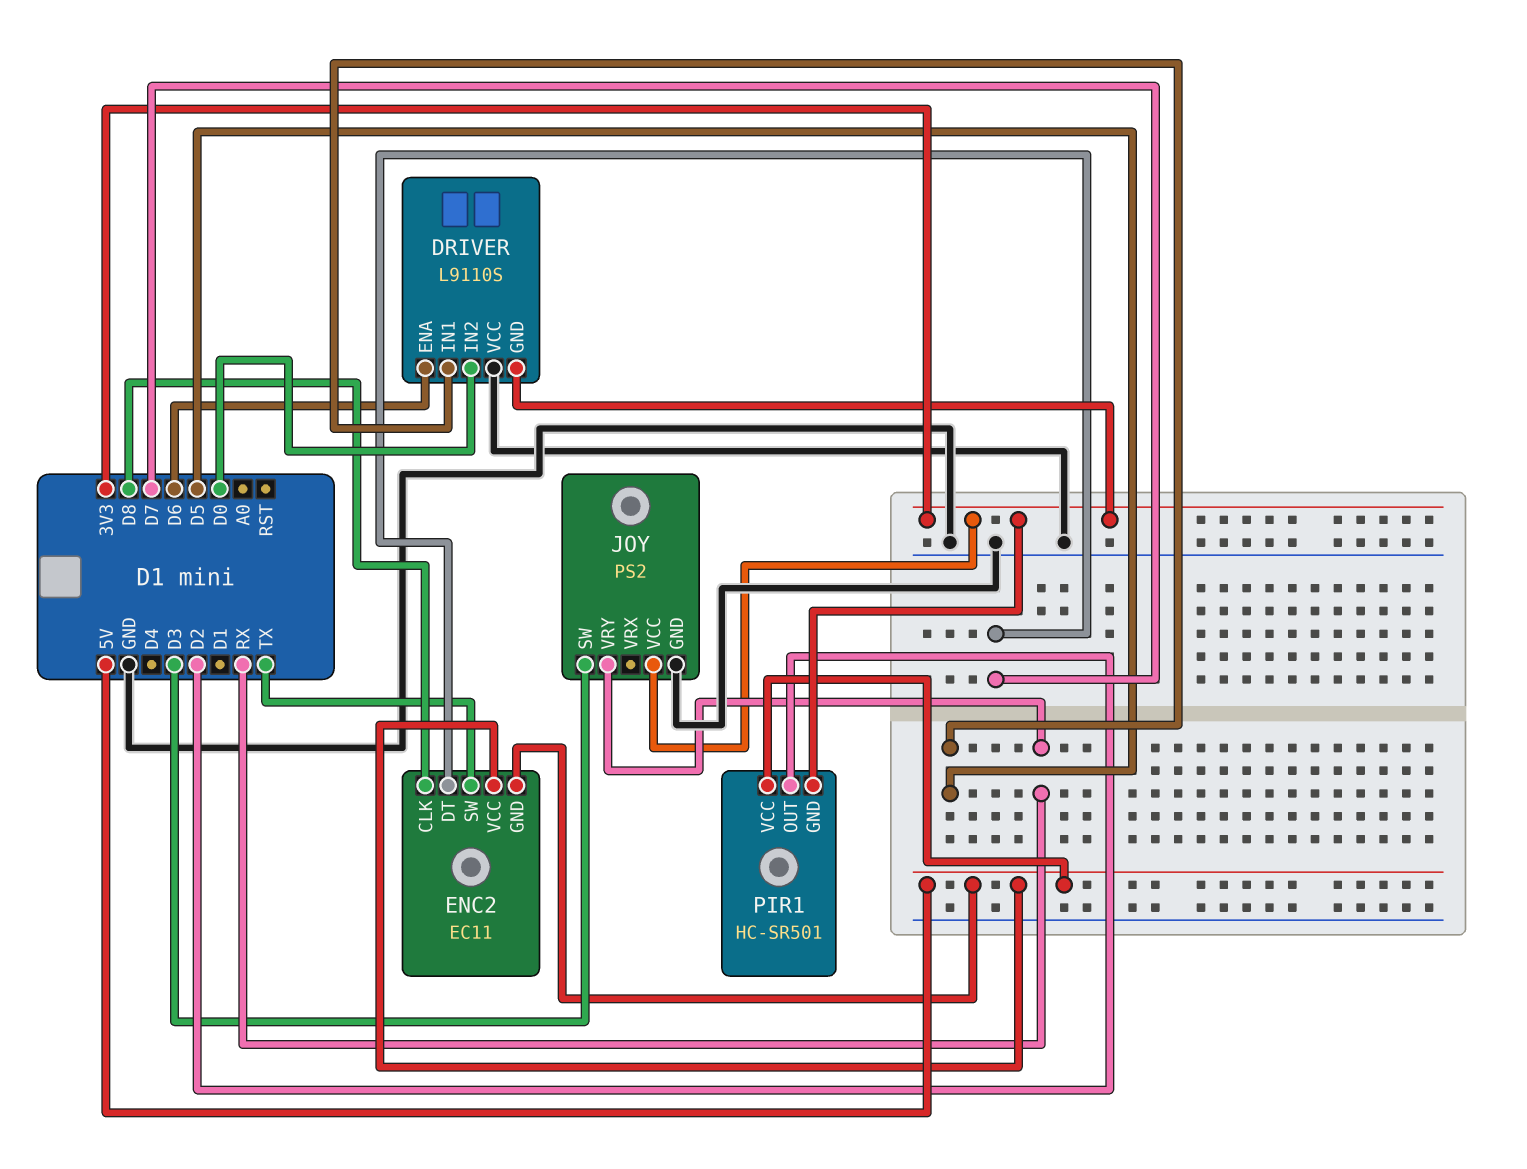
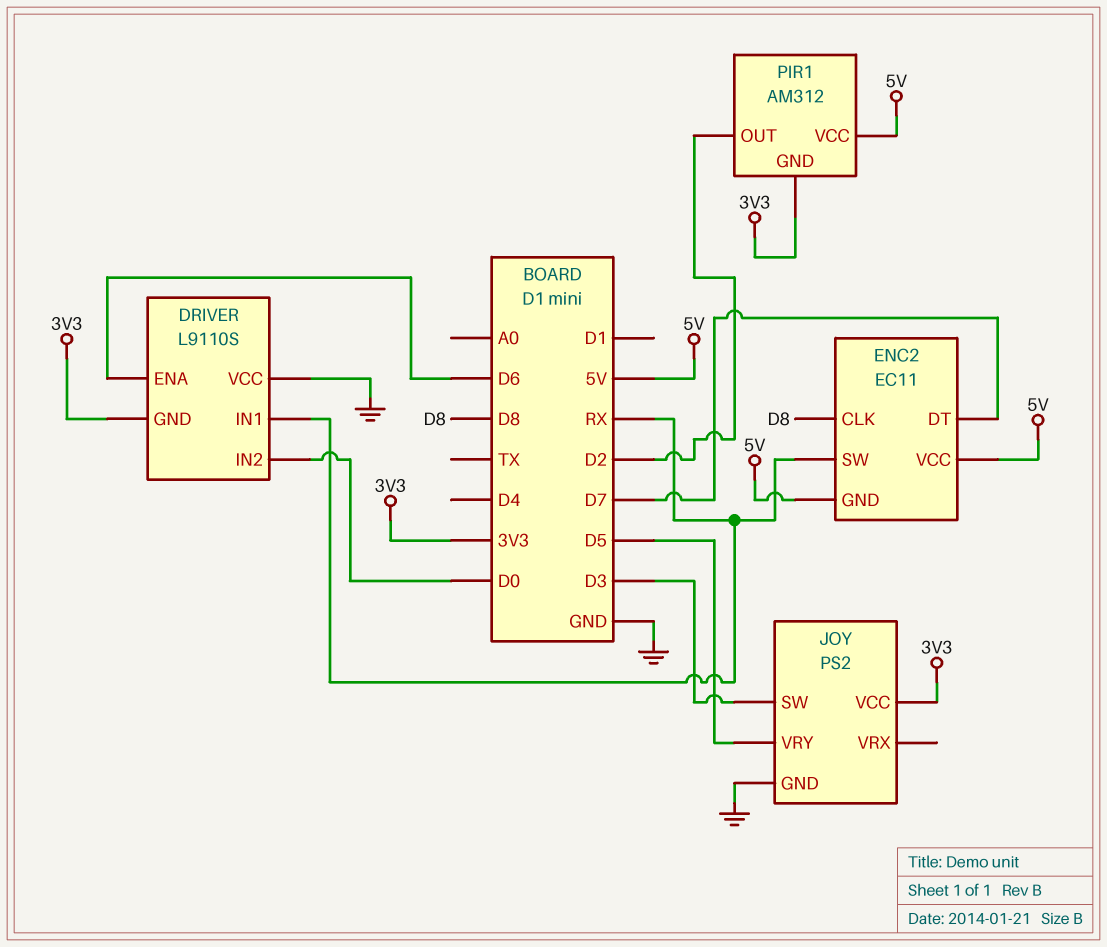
DRIVER pin IN1: D5 -> RX
ENC2 pin SW: TX -> RX
JOY pin VRY: RX -> D5
PIR1: HC-SR501 -> AM312

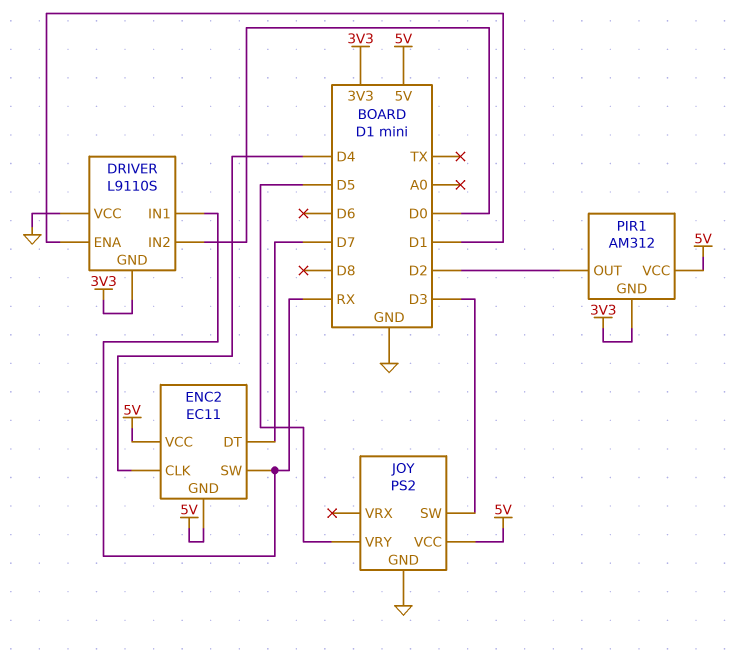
DRIVER pin ENA: D6 -> D1
ENC2 pin CLK: D8 -> D4
JOY pin VCC: 3V3 -> 5V

